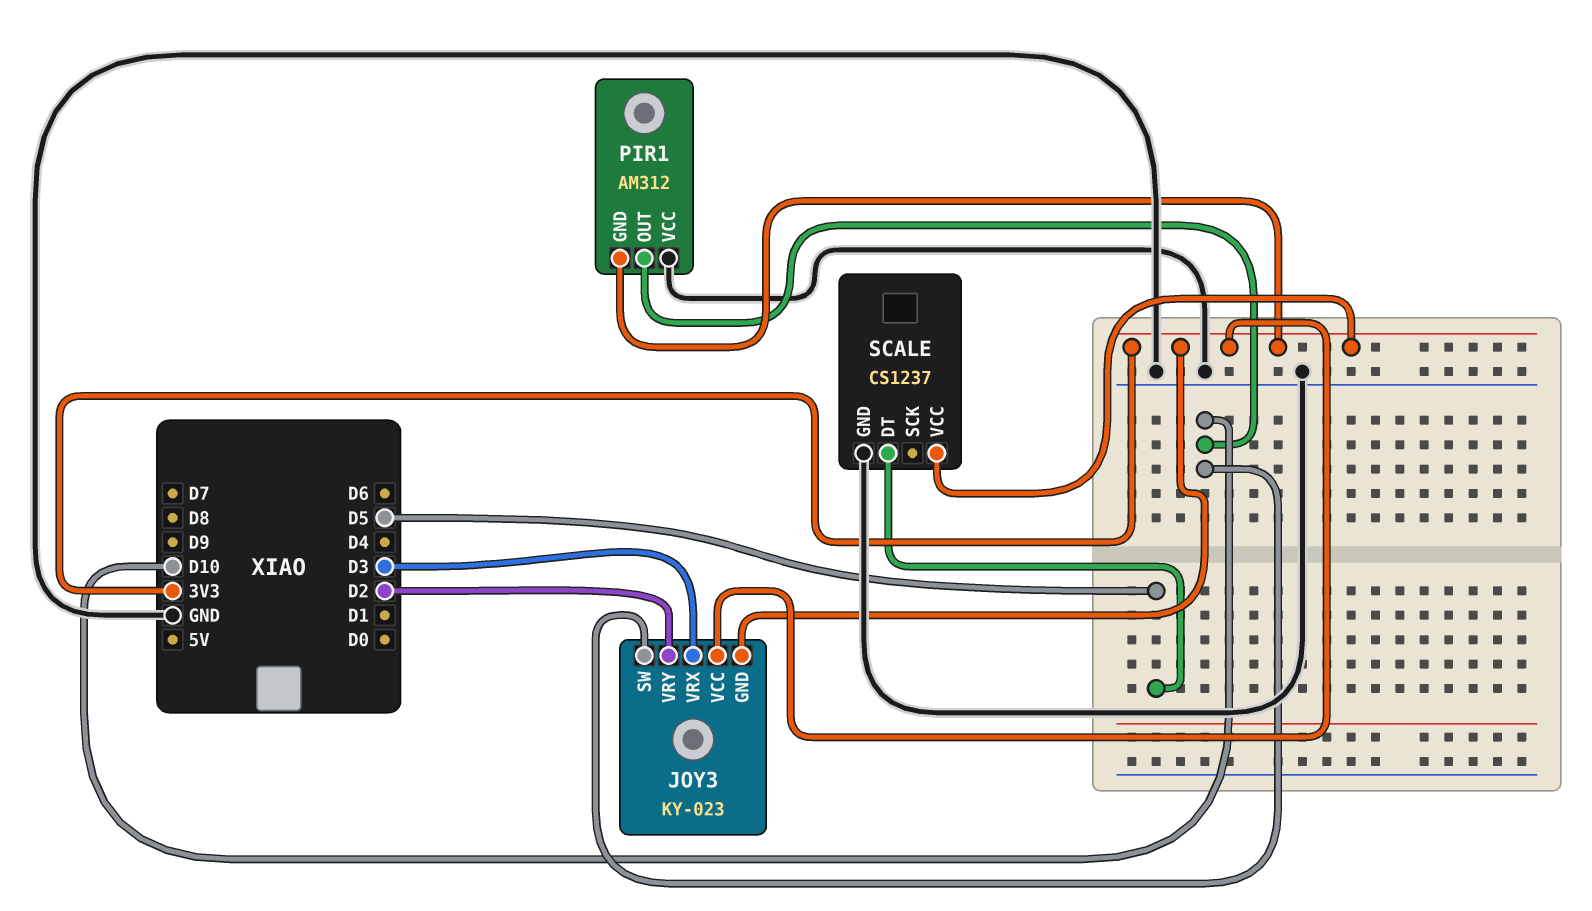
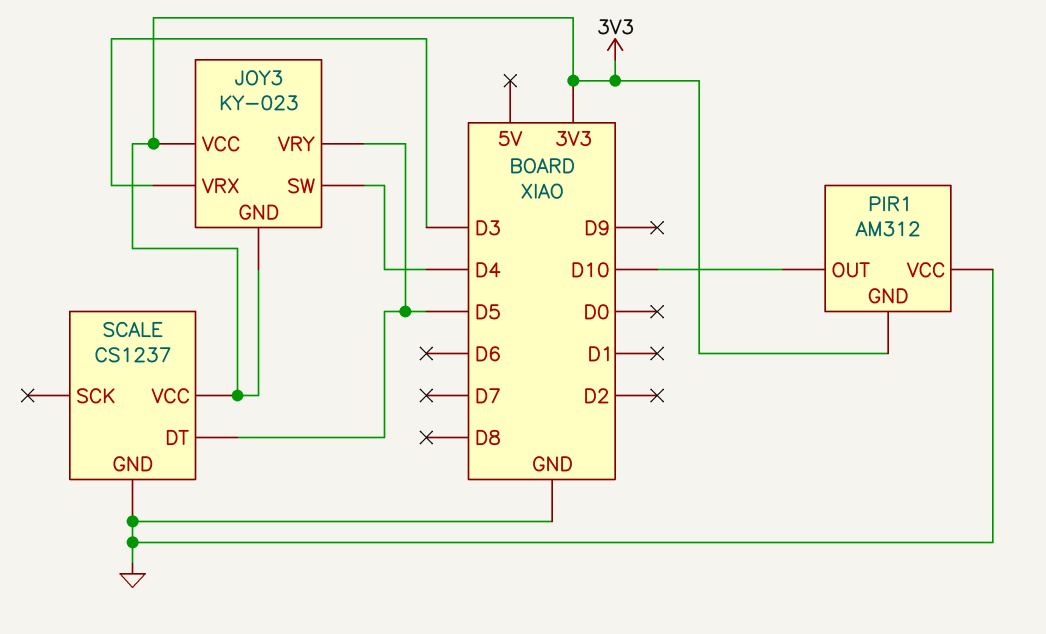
JOY3 pin SW: D10 -> D4
JOY3 pin VRY: D2 -> D5

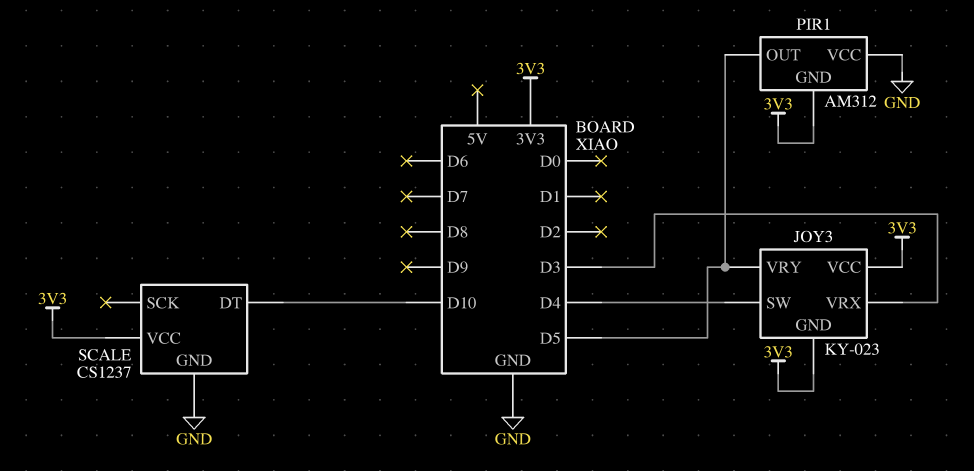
PIR1 pin OUT: D10 -> D5
SCALE pin DT: D5 -> D10

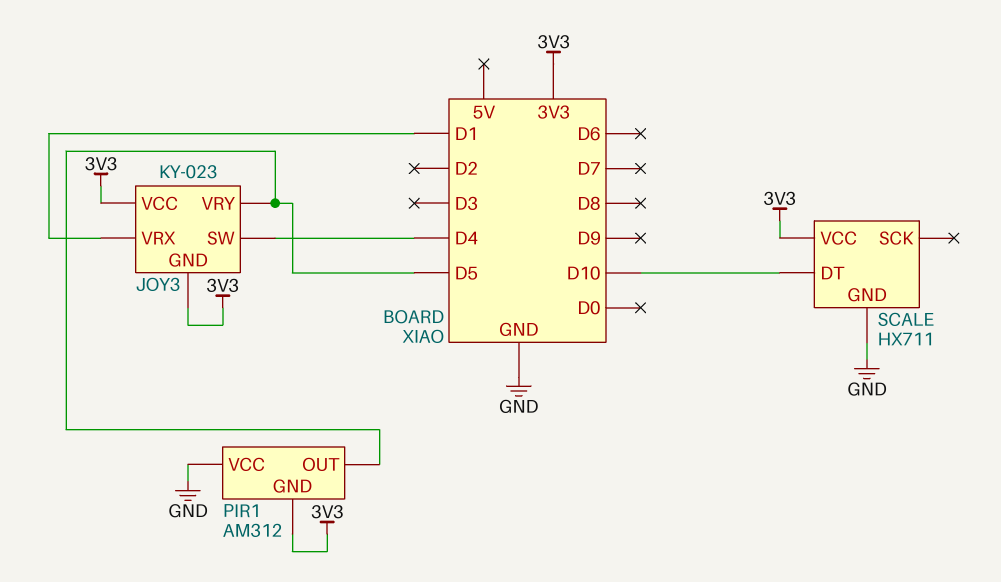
JOY3 pin VRX: D3 -> D1
SCALE: CS1237 -> HX711

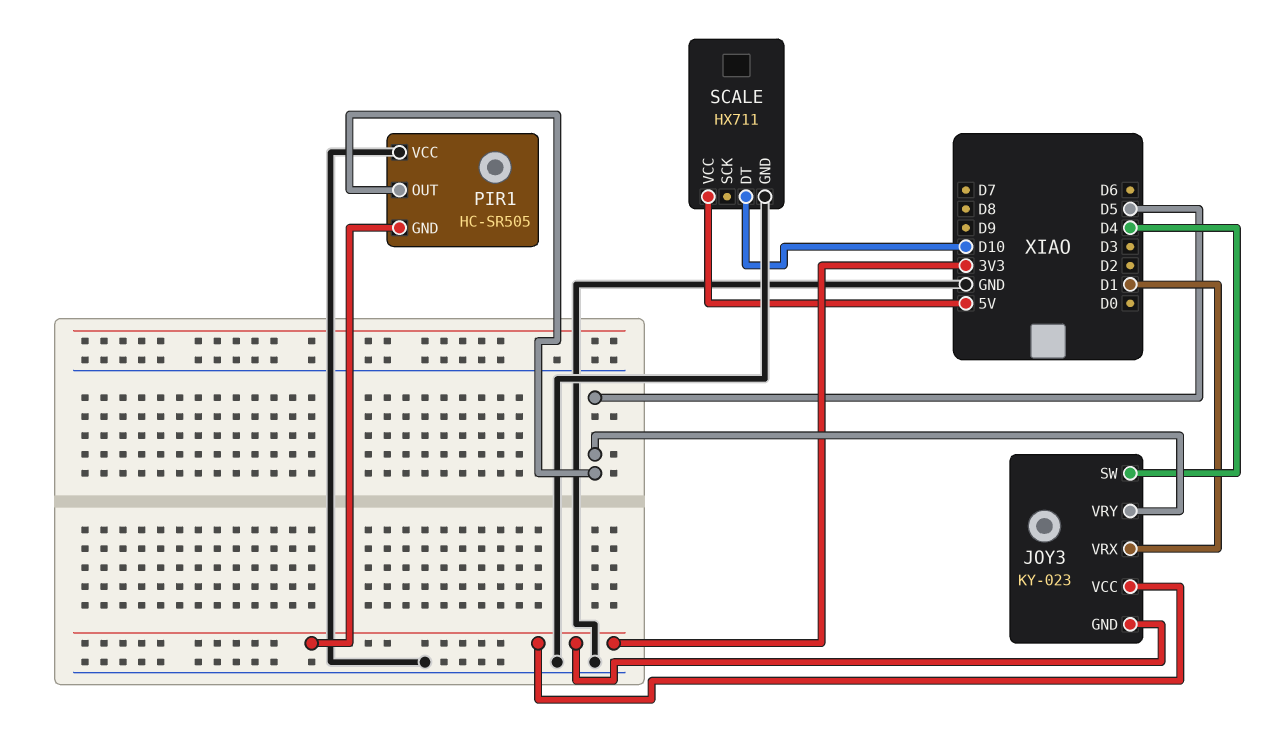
PIR1: AM312 -> HC-SR505
SCALE pin VCC: 3V3 -> 5V

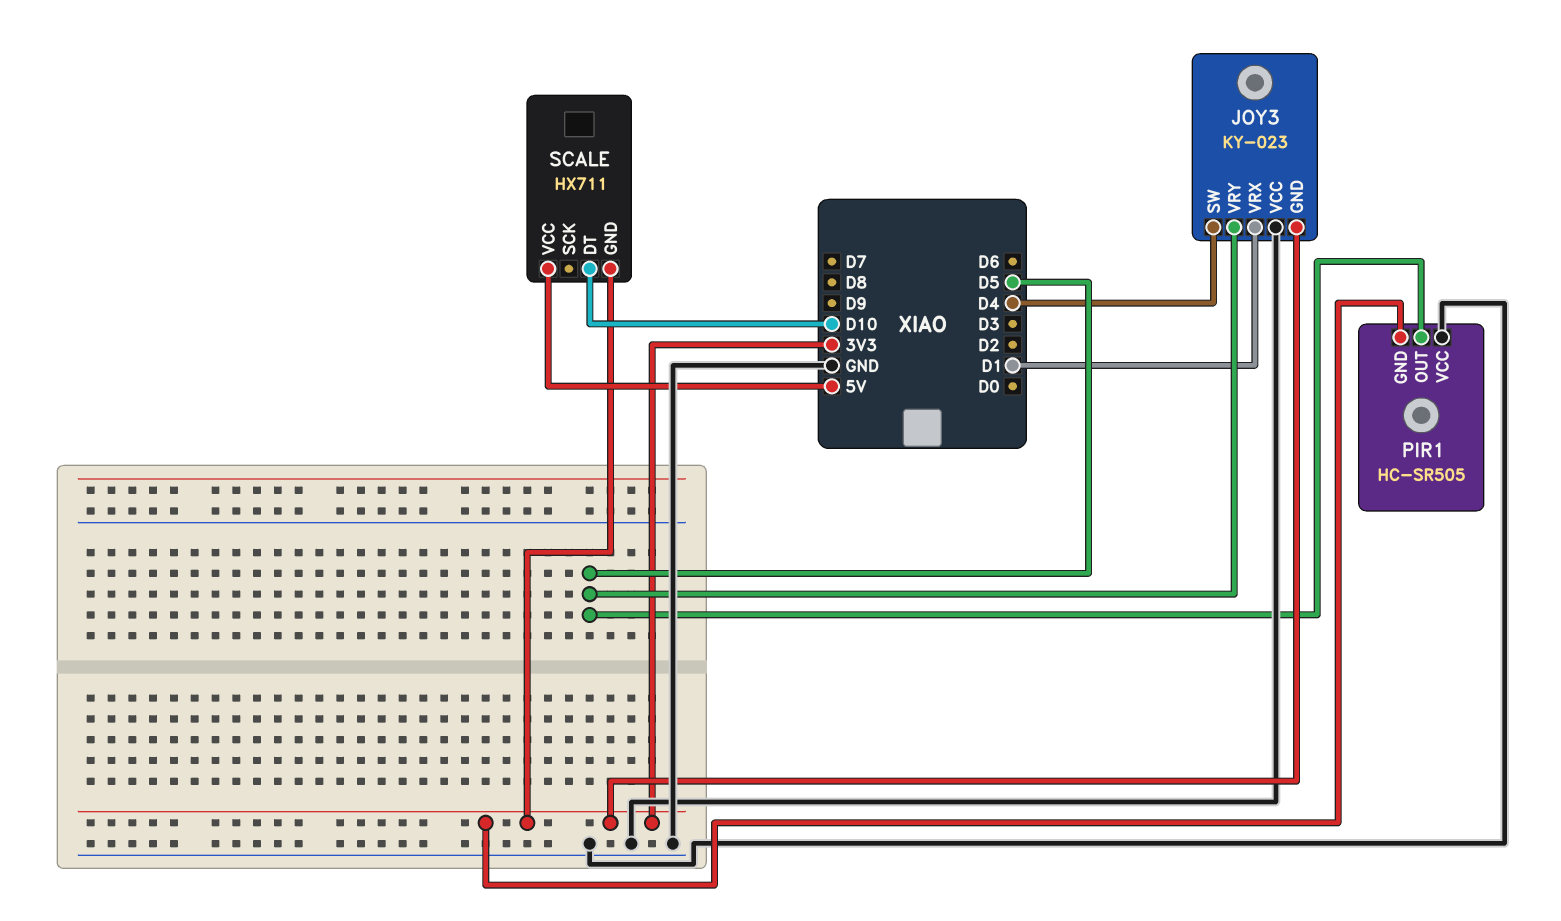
JOY3 pin VCC: 3V3 -> GND
SCALE pin GND: GND -> 3V3

